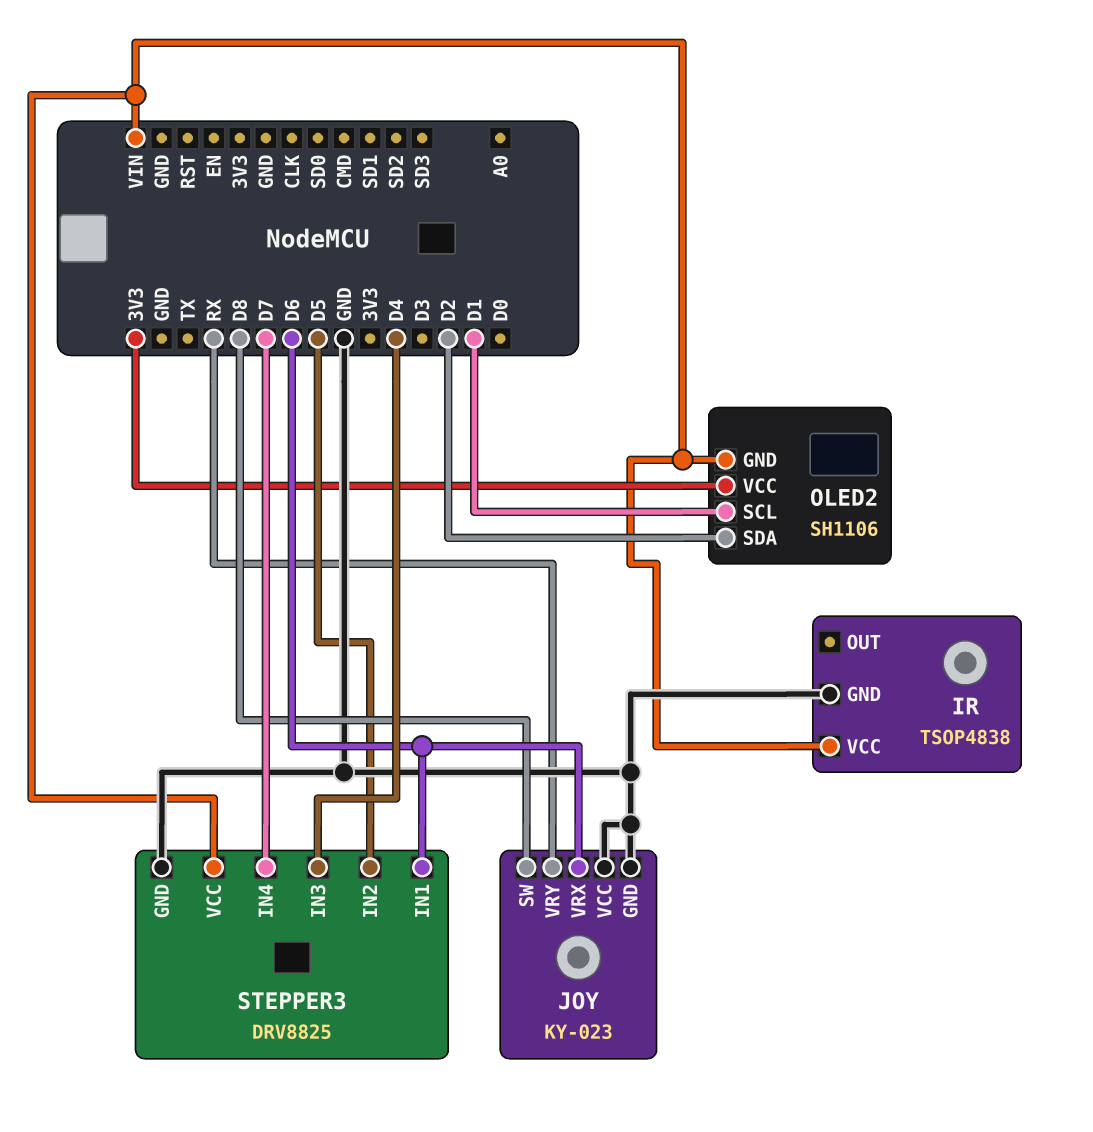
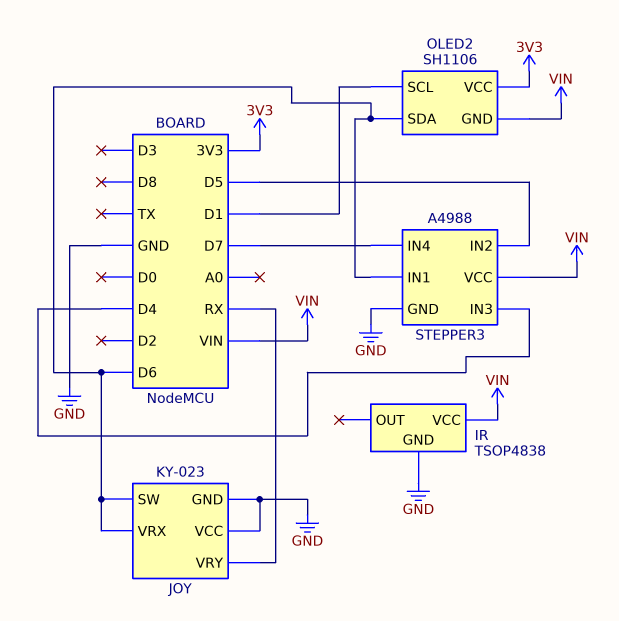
JOY pin SW: D8 -> D6
OLED2 pin SDA: D2 -> D6
STEPPER3: DRV8825 -> A4988

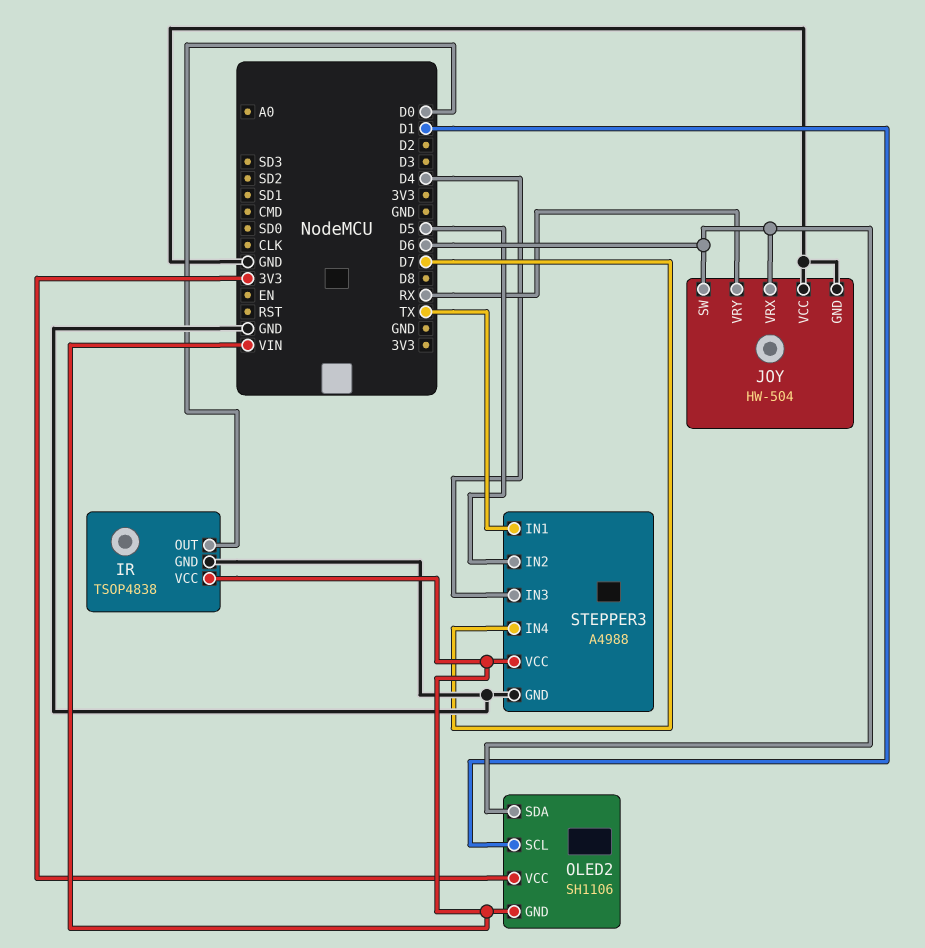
IR pin OUT: none -> D0
JOY: KY-023 -> HW-504
STEPPER3 pin IN1: D6 -> TX

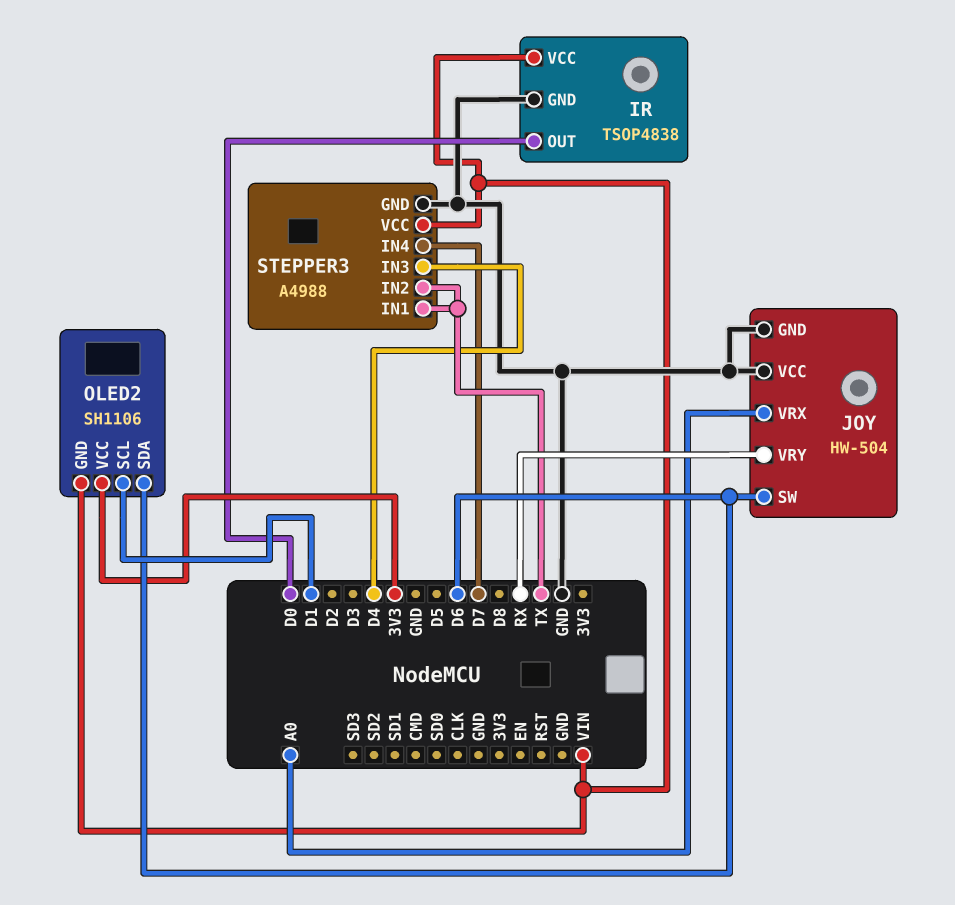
JOY pin VRX: D6 -> A0
STEPPER3 pin IN2: D5 -> TX

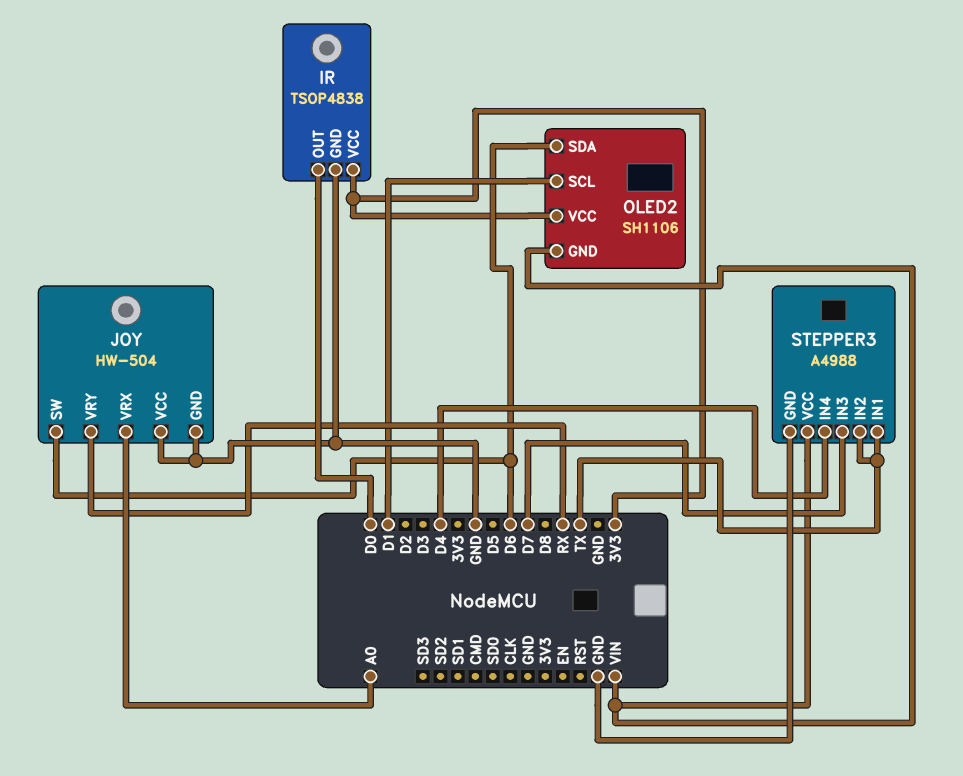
IR pin VCC: VIN -> 3V3
STEPPER3 pin IN3: D4 -> D7
STEPPER3 pin IN4: D7 -> D4

